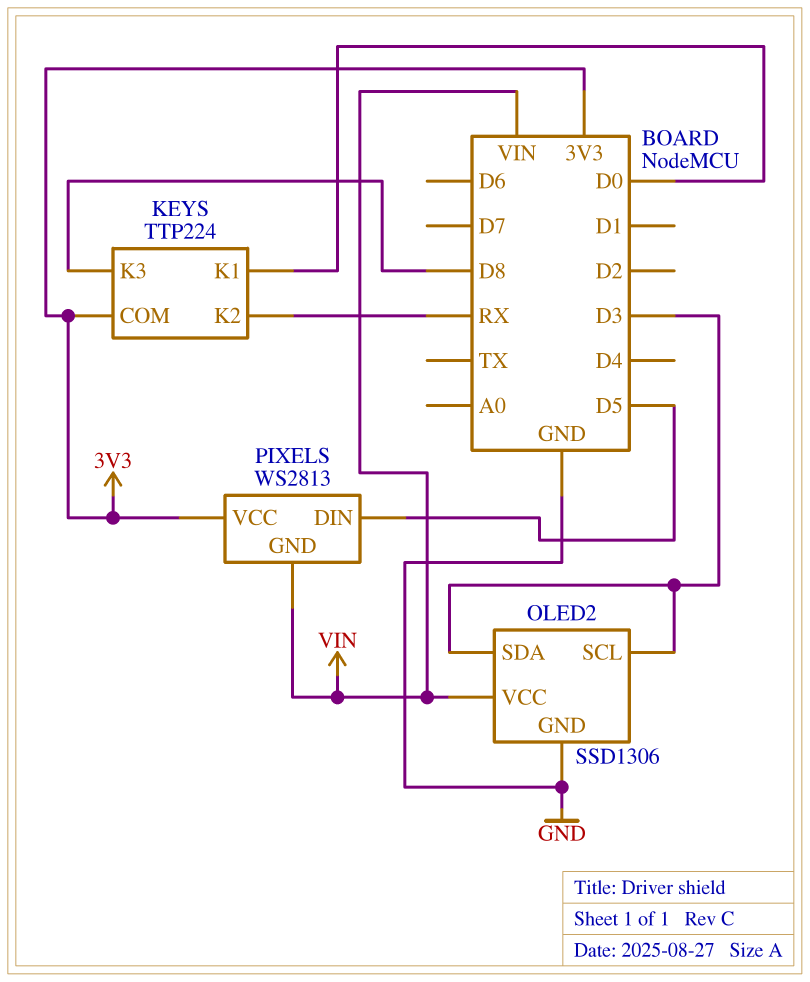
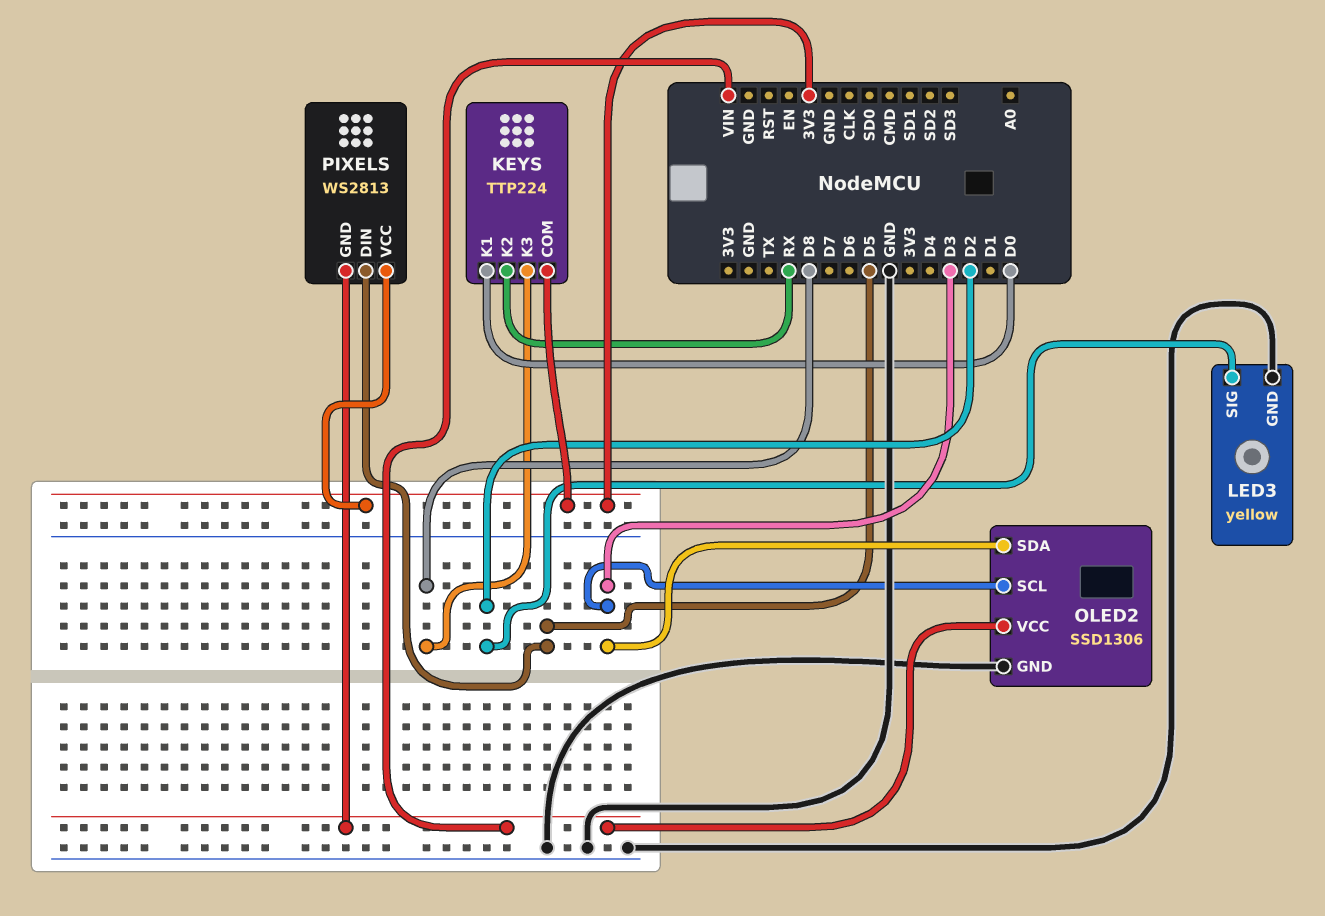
LED3: none -> yellow
LED3 pin GND: none -> GND
LED3 pin SIG: none -> D2

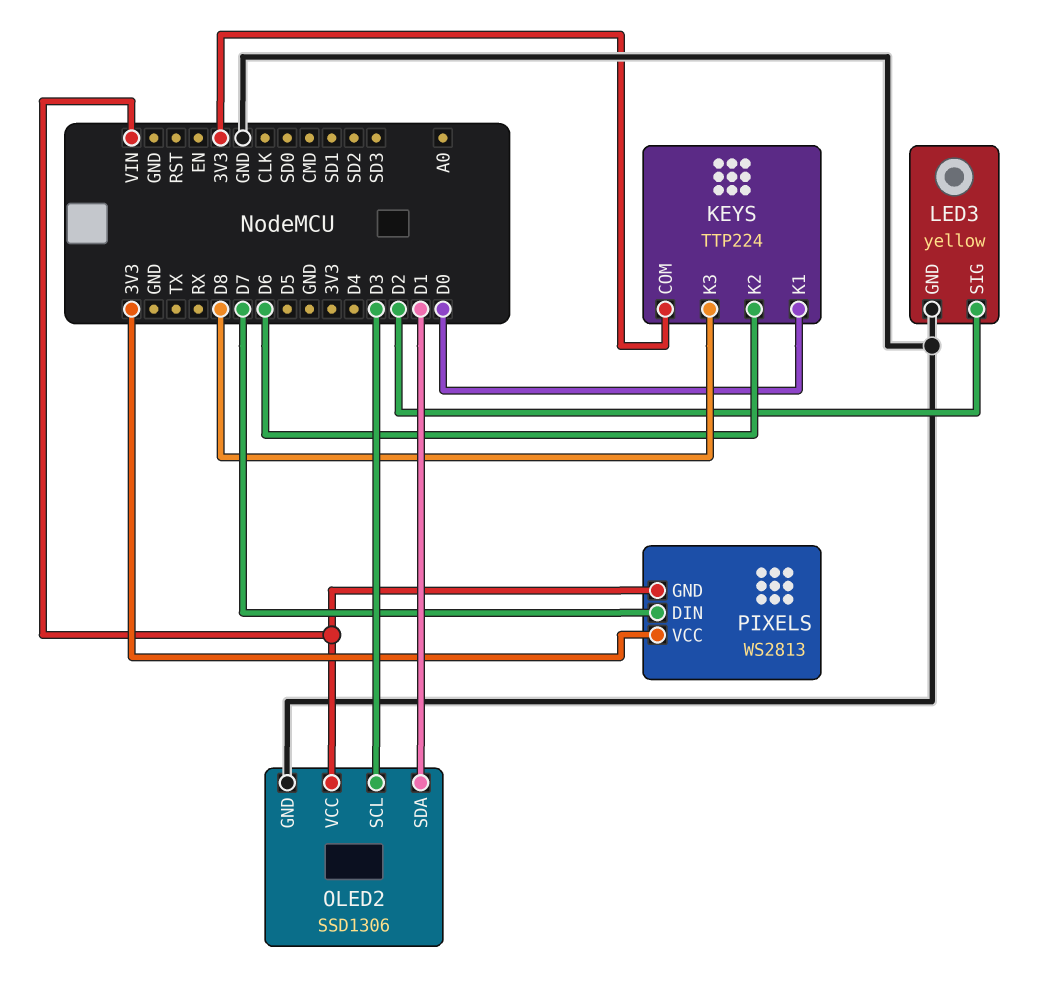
KEYS pin K2: RX -> D6
OLED2 pin SDA: D3 -> D1
PIXELS pin DIN: D5 -> D7

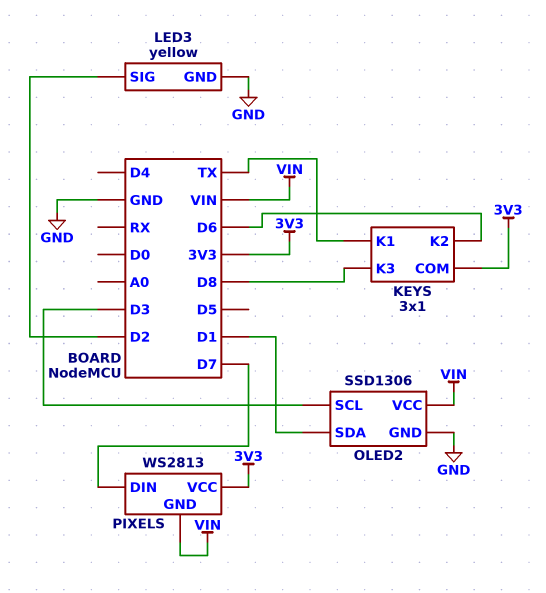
KEYS: TTP224 -> 3x1
KEYS pin K1: D0 -> TX

